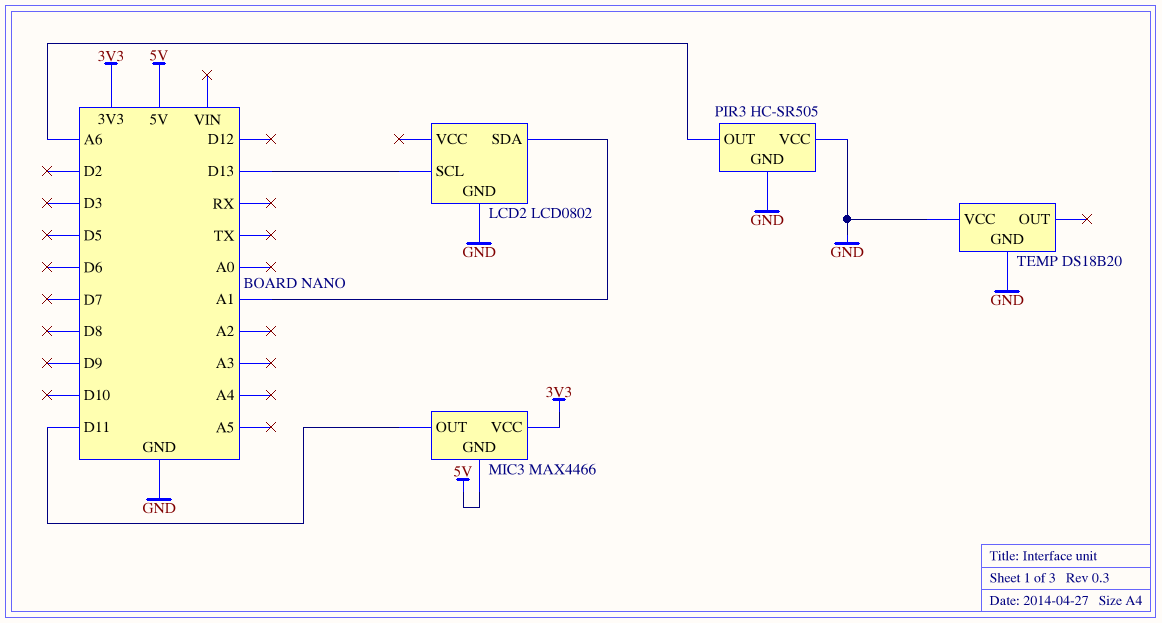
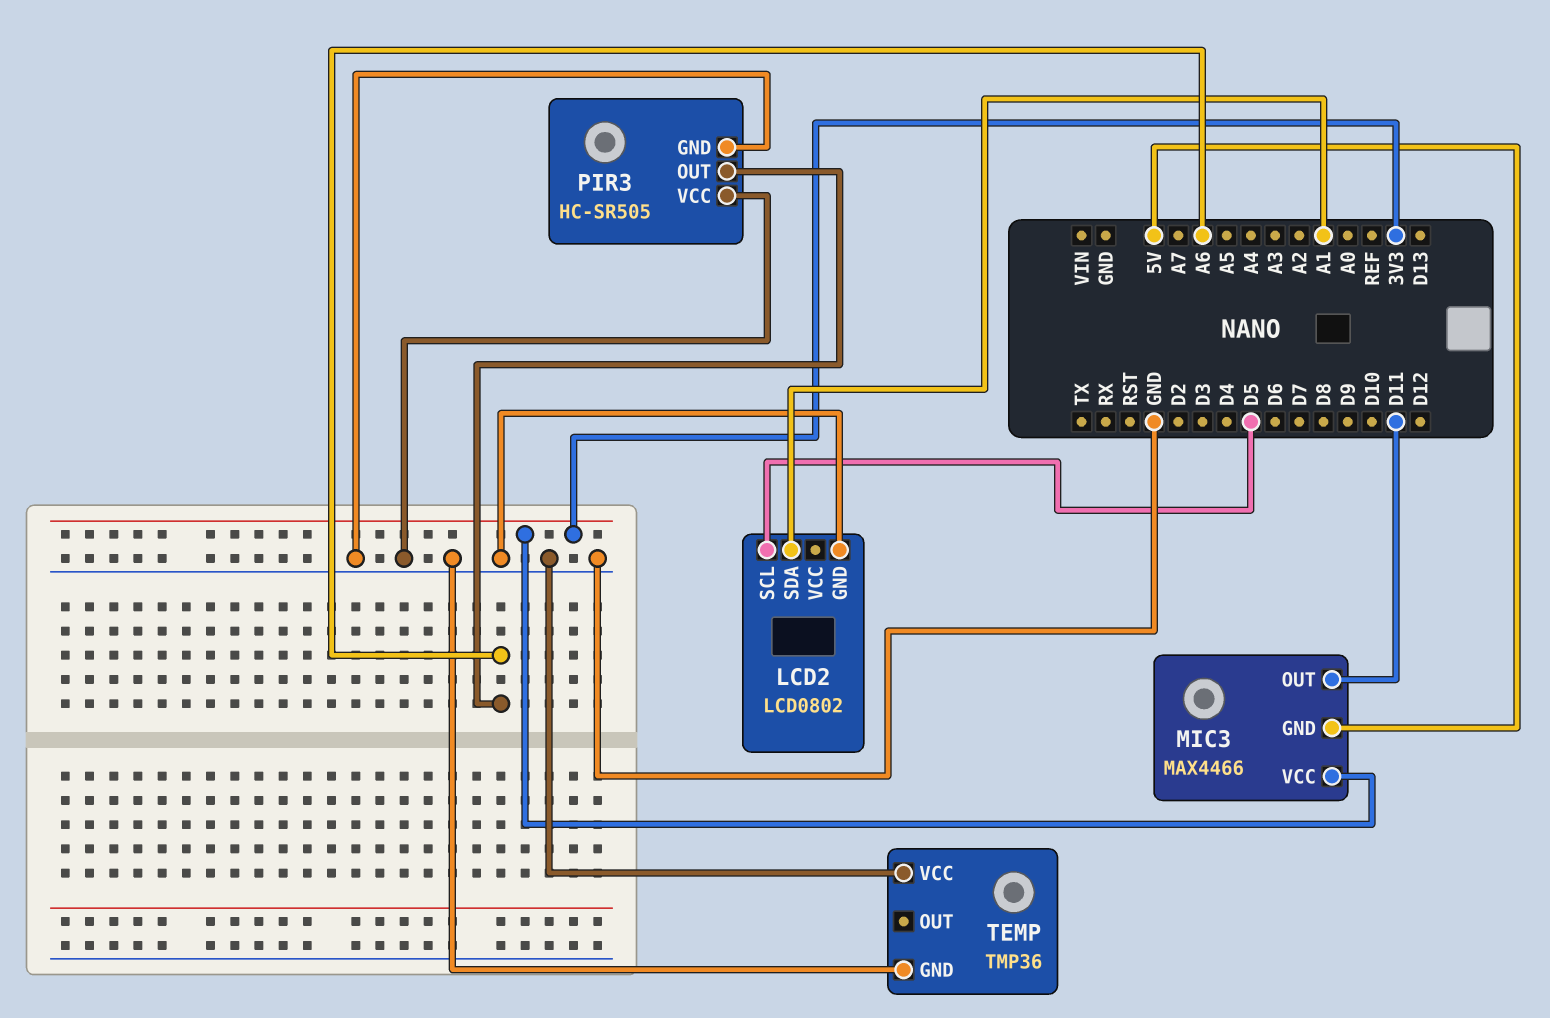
LCD2 pin SCL: D13 -> D5
TEMP: DS18B20 -> TMP36

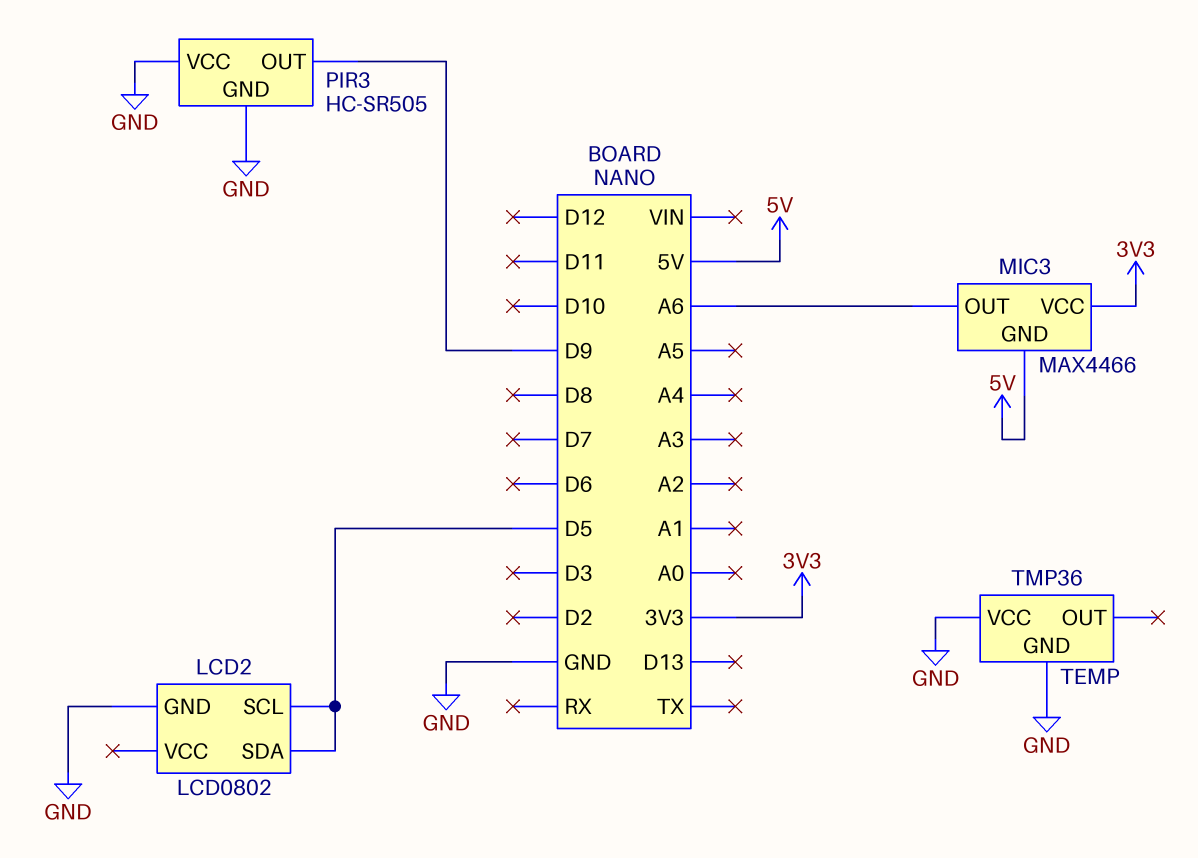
LCD2 pin SDA: A1 -> D5
MIC3 pin OUT: D11 -> A6
PIR3 pin OUT: A6 -> D9

